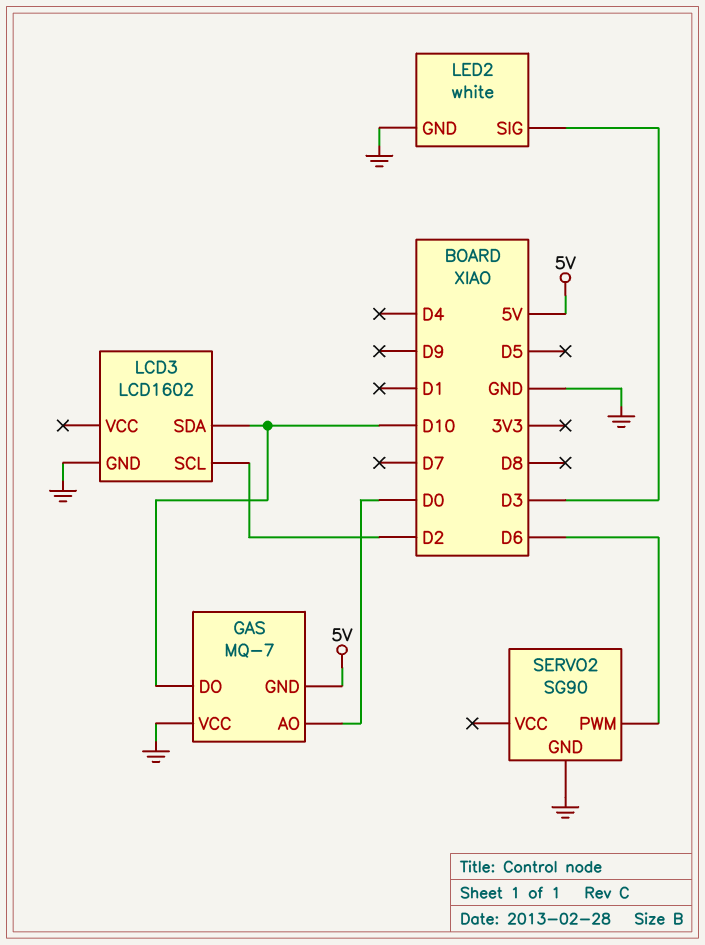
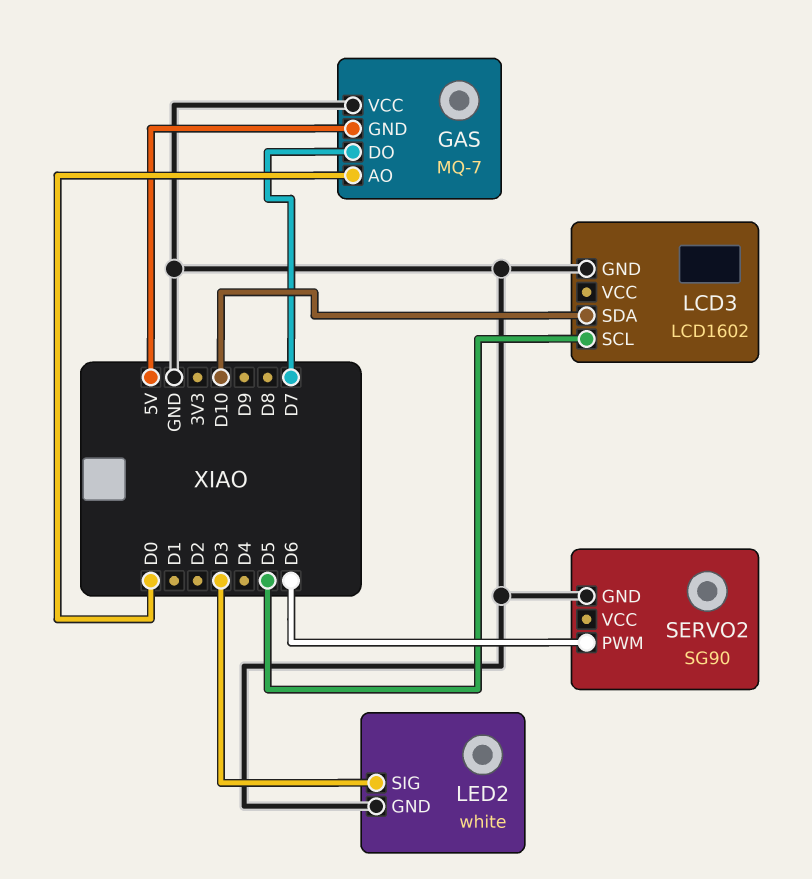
GAS pin DO: D10 -> D7
LCD3 pin SCL: D2 -> D5

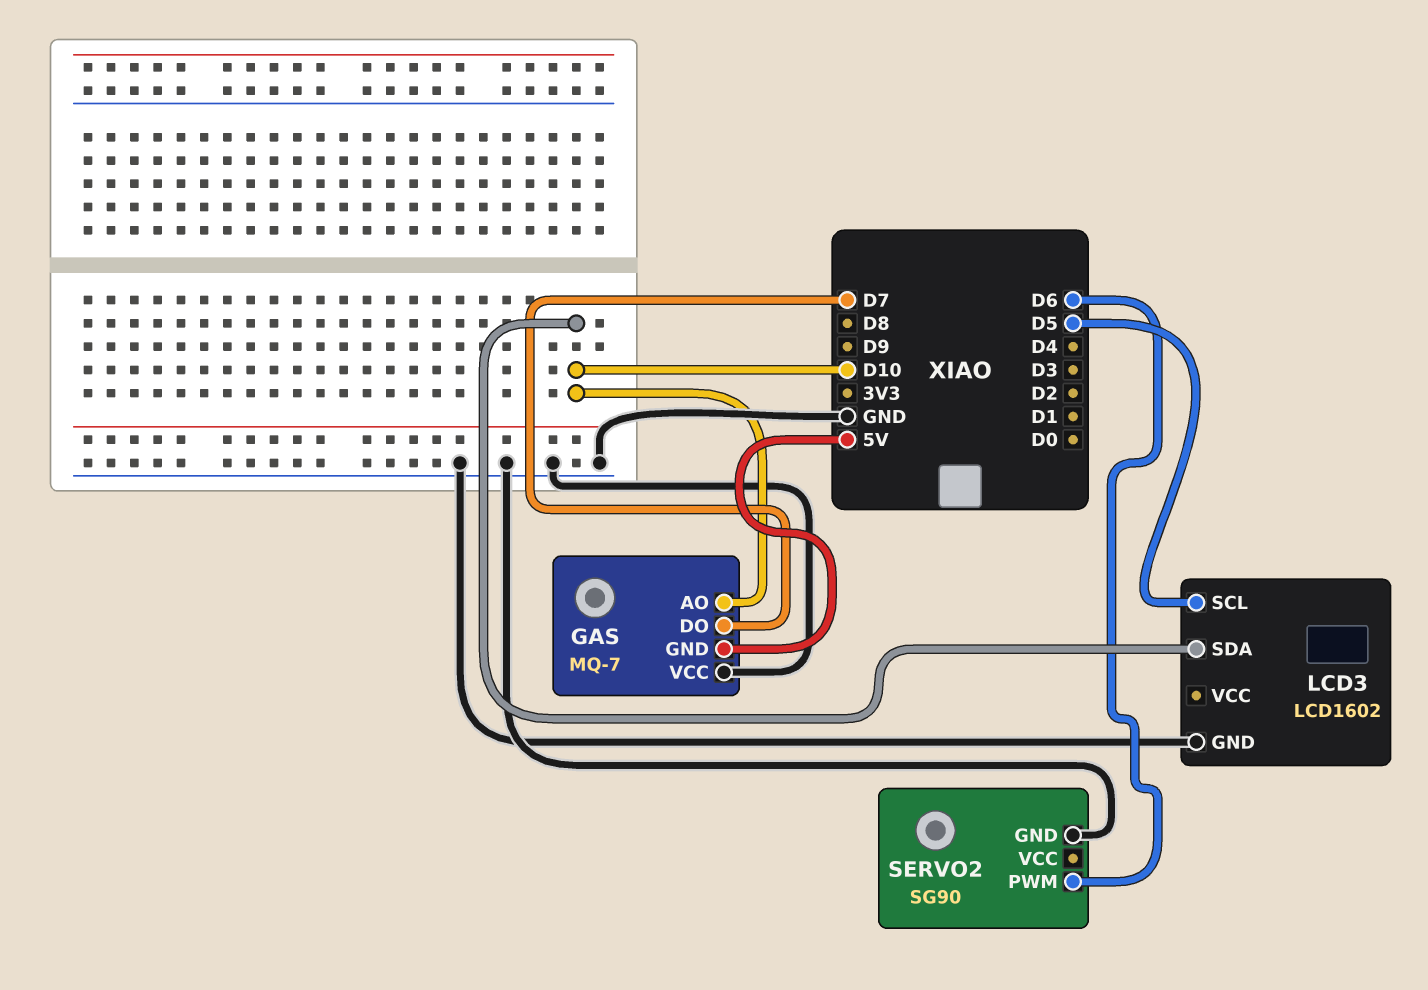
GAS pin AO: D0 -> D10
LED2: white -> none
LED2 pin GND: GND -> none
LED2 pin SIG: D3 -> none

